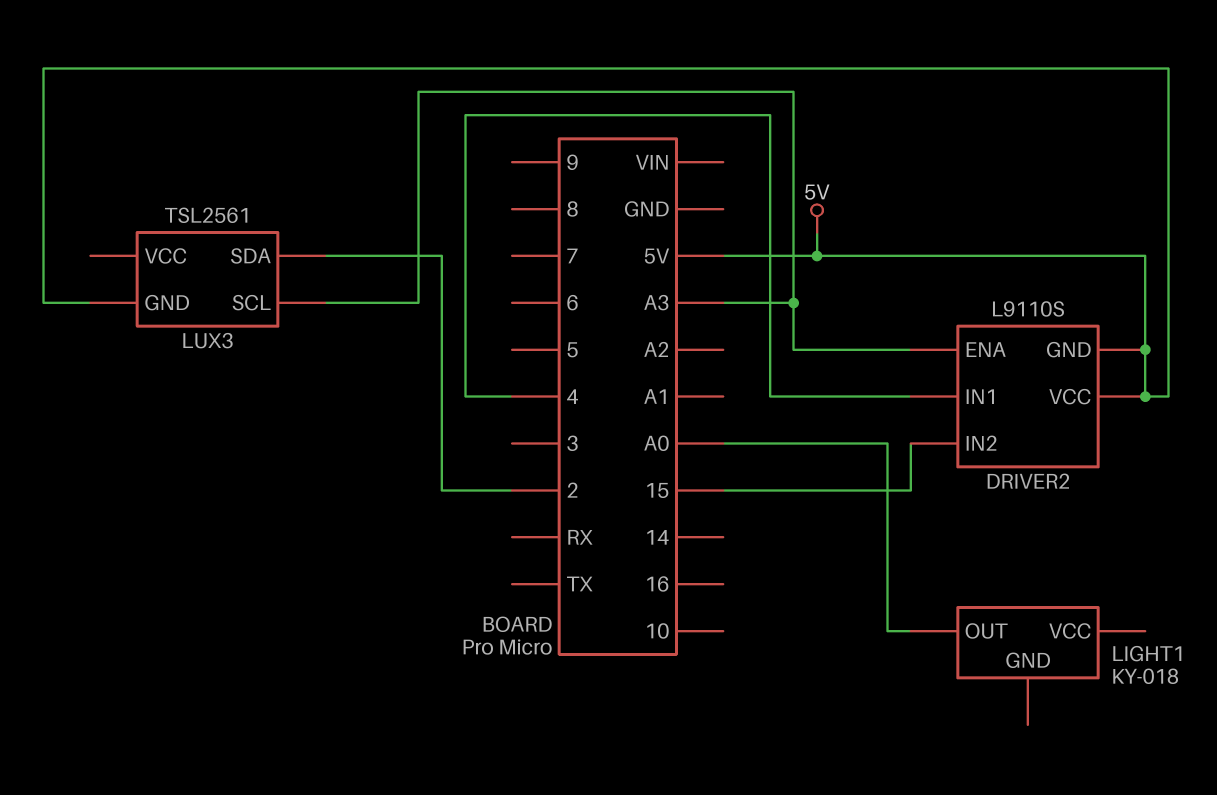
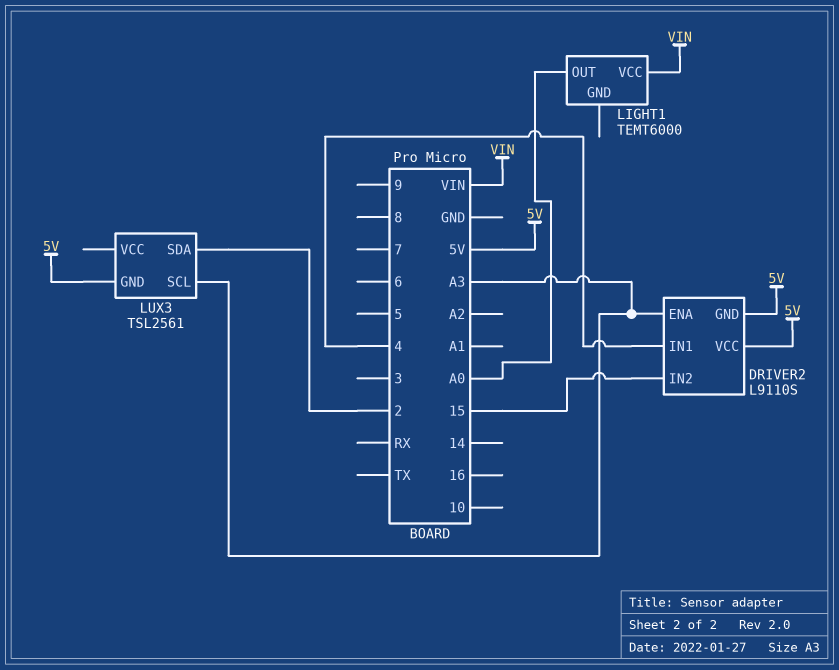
LIGHT1: KY-018 -> TEMT6000
LIGHT1 pin VCC: none -> VIN

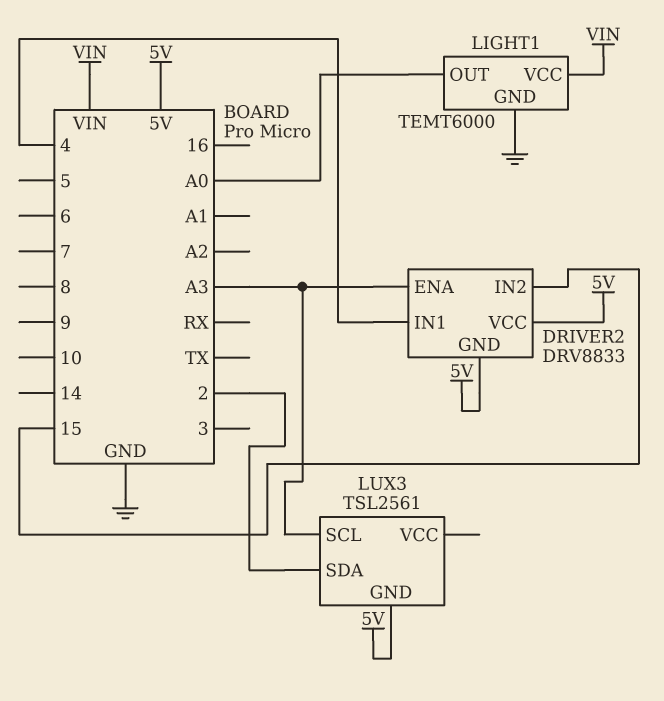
DRIVER2: L9110S -> DRV8833
LIGHT1 pin GND: none -> GND

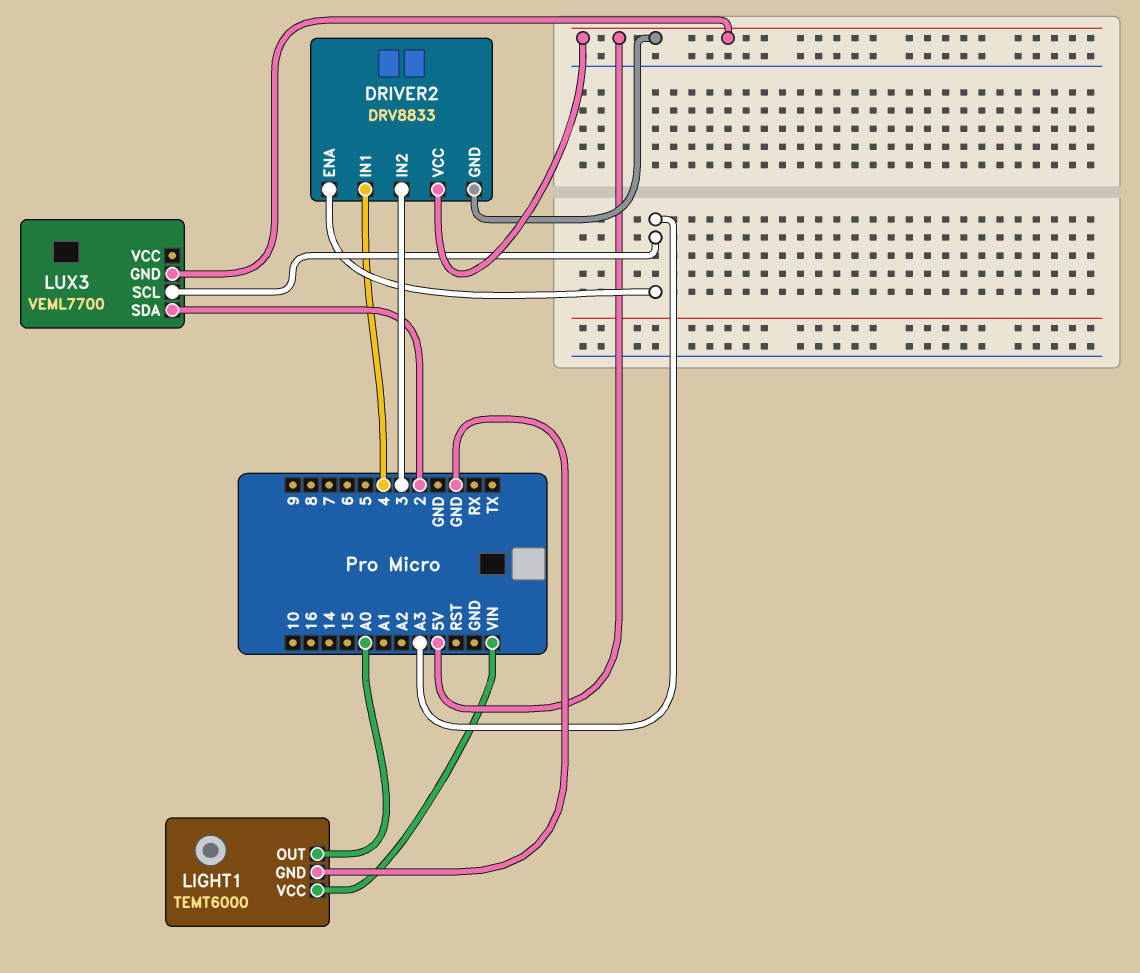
DRIVER2 pin IN2: 15 -> 3
LUX3: TSL2561 -> VEML7700

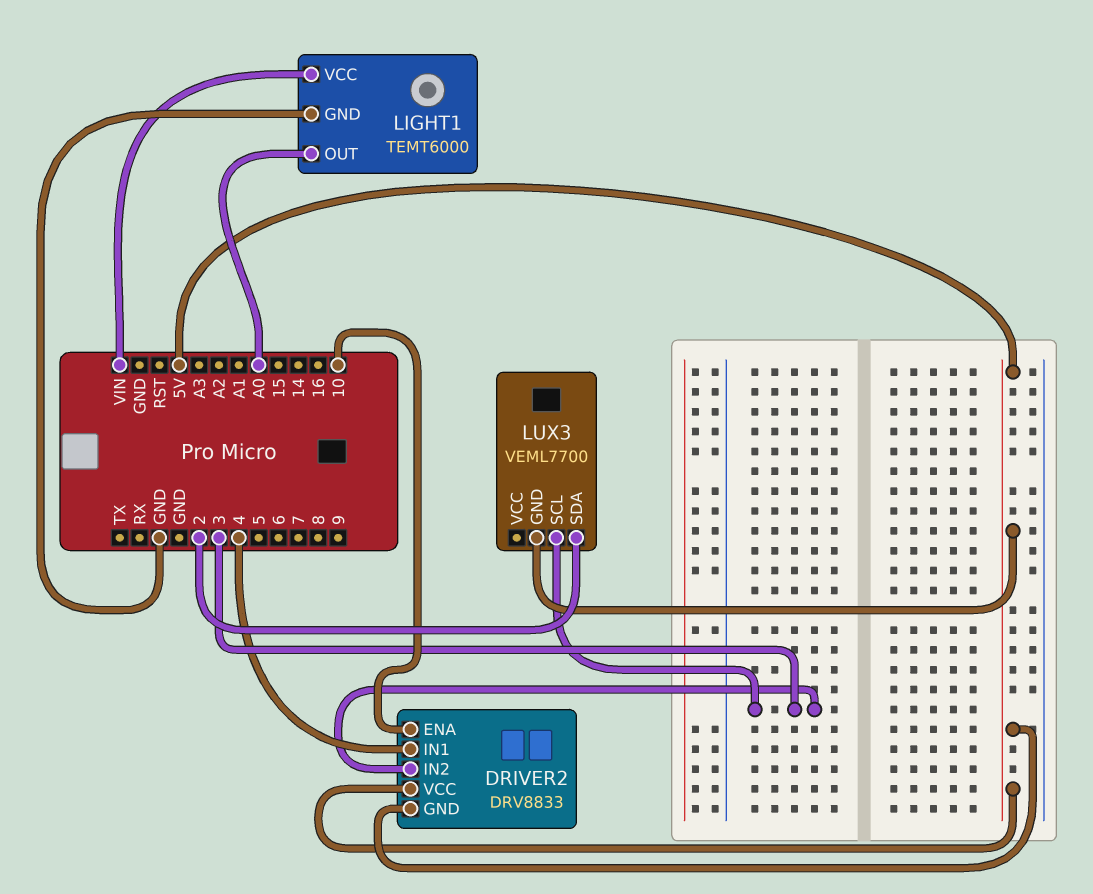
DRIVER2 pin ENA: A3 -> 10
LUX3 pin SCL: A3 -> 3

